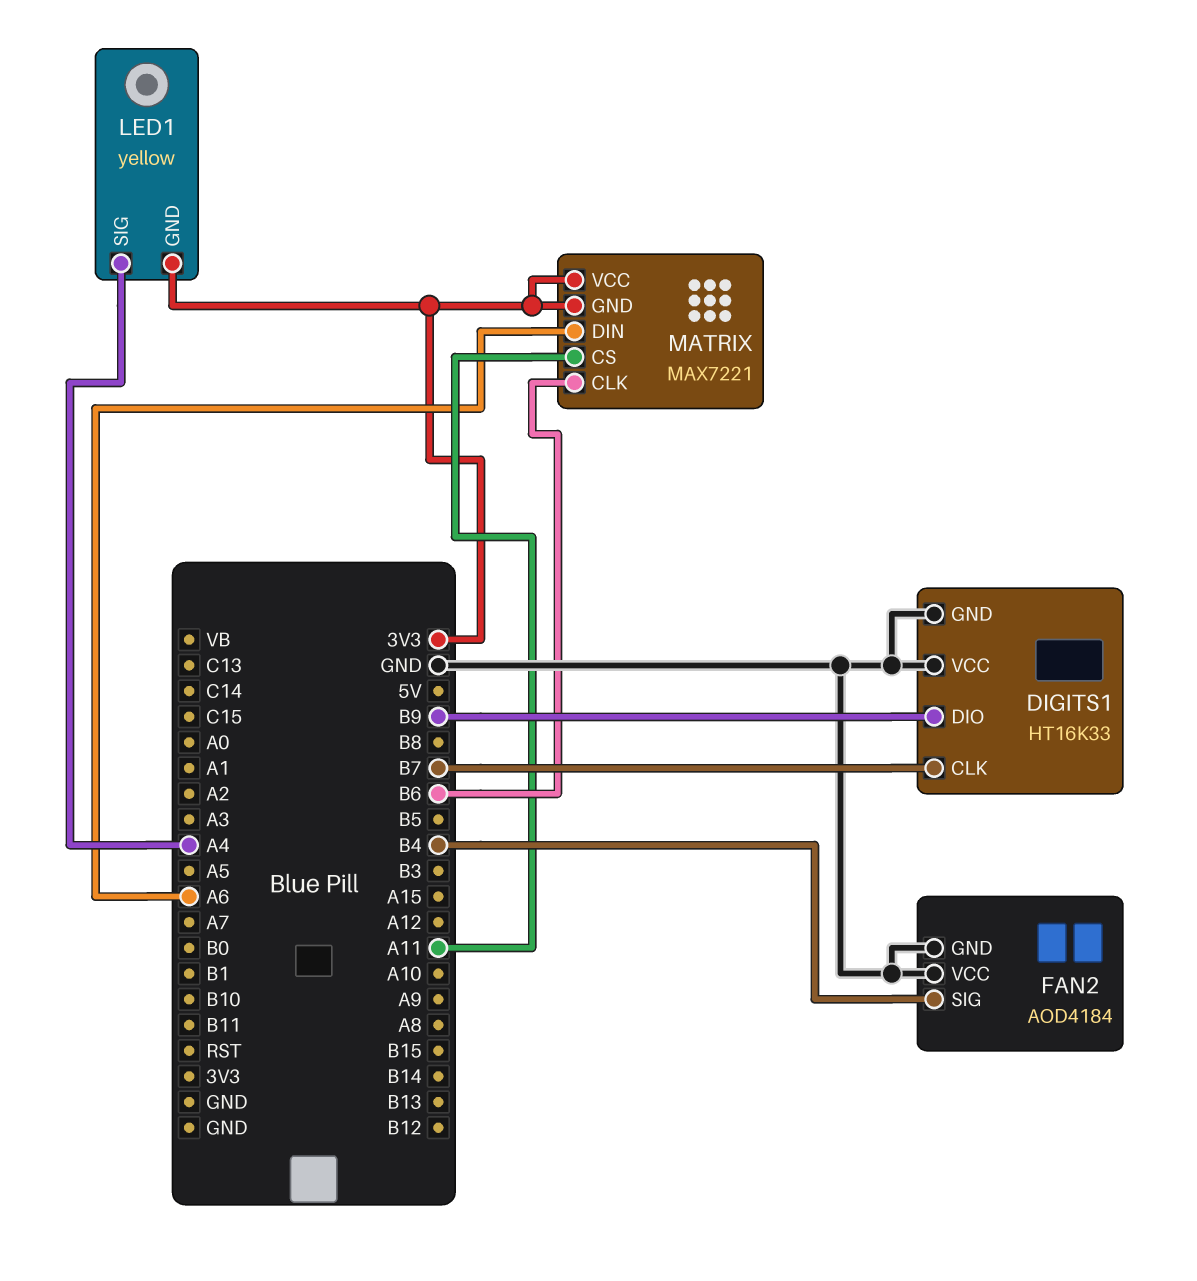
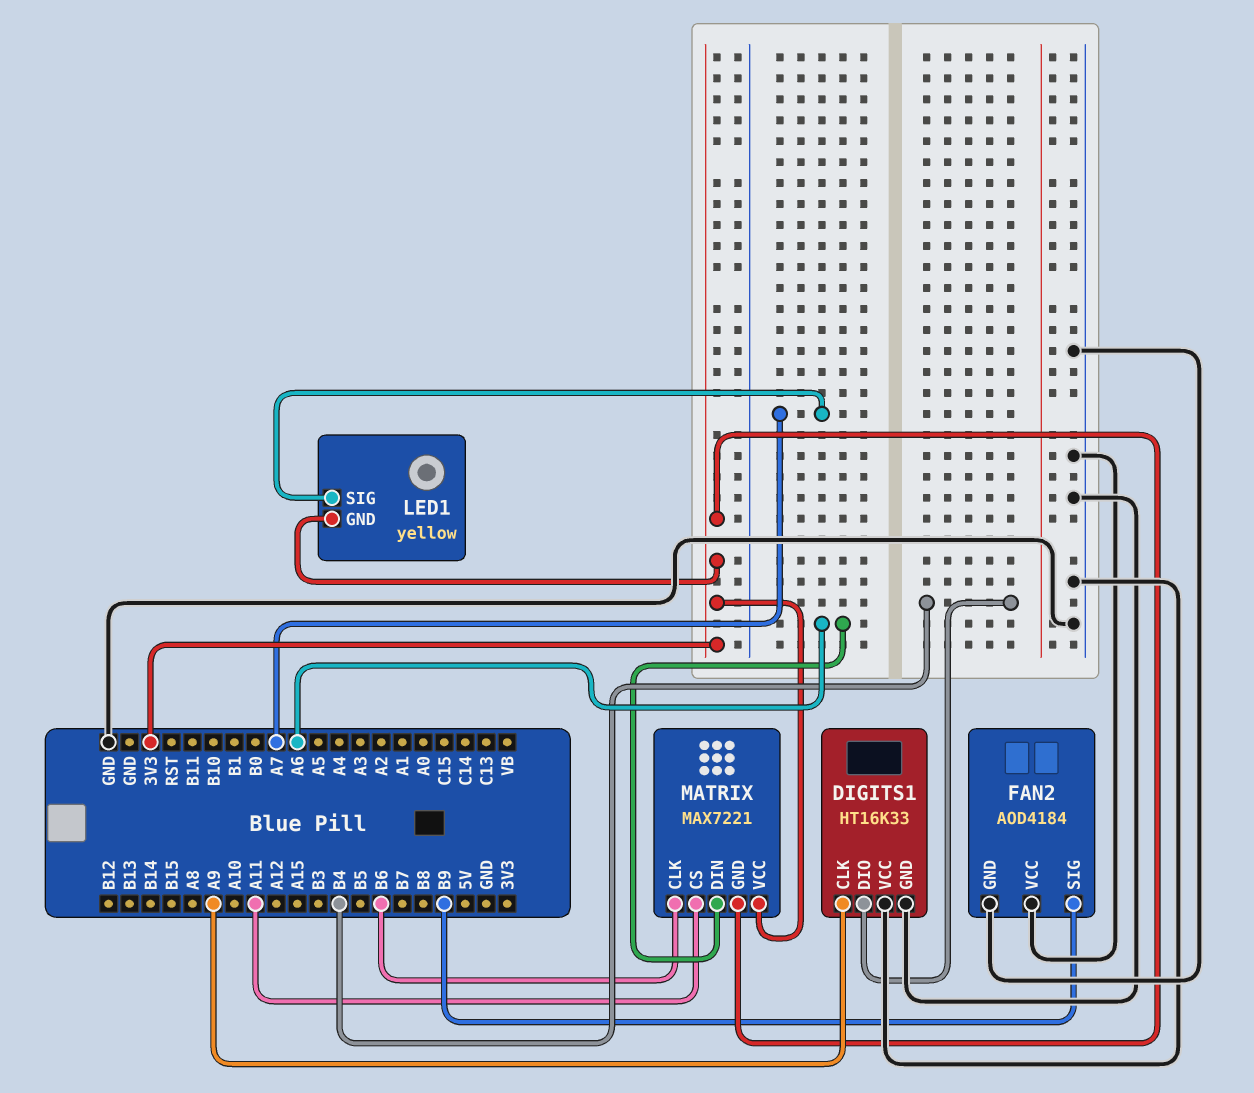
DIGITS1 pin CLK: B7 -> A9
DIGITS1 pin DIO: B9 -> B4
FAN2 pin SIG: B4 -> B9
LED1 pin SIG: A4 -> A7

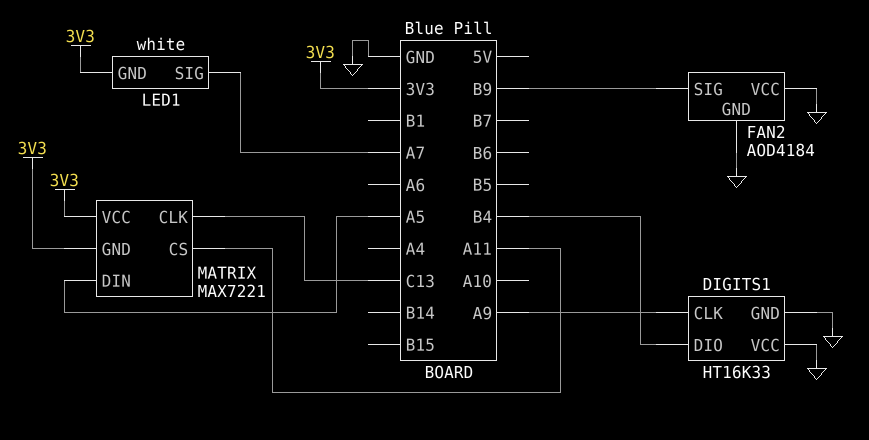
LED1: yellow -> white
MATRIX pin CLK: B6 -> C13
MATRIX pin DIN: A6 -> A5

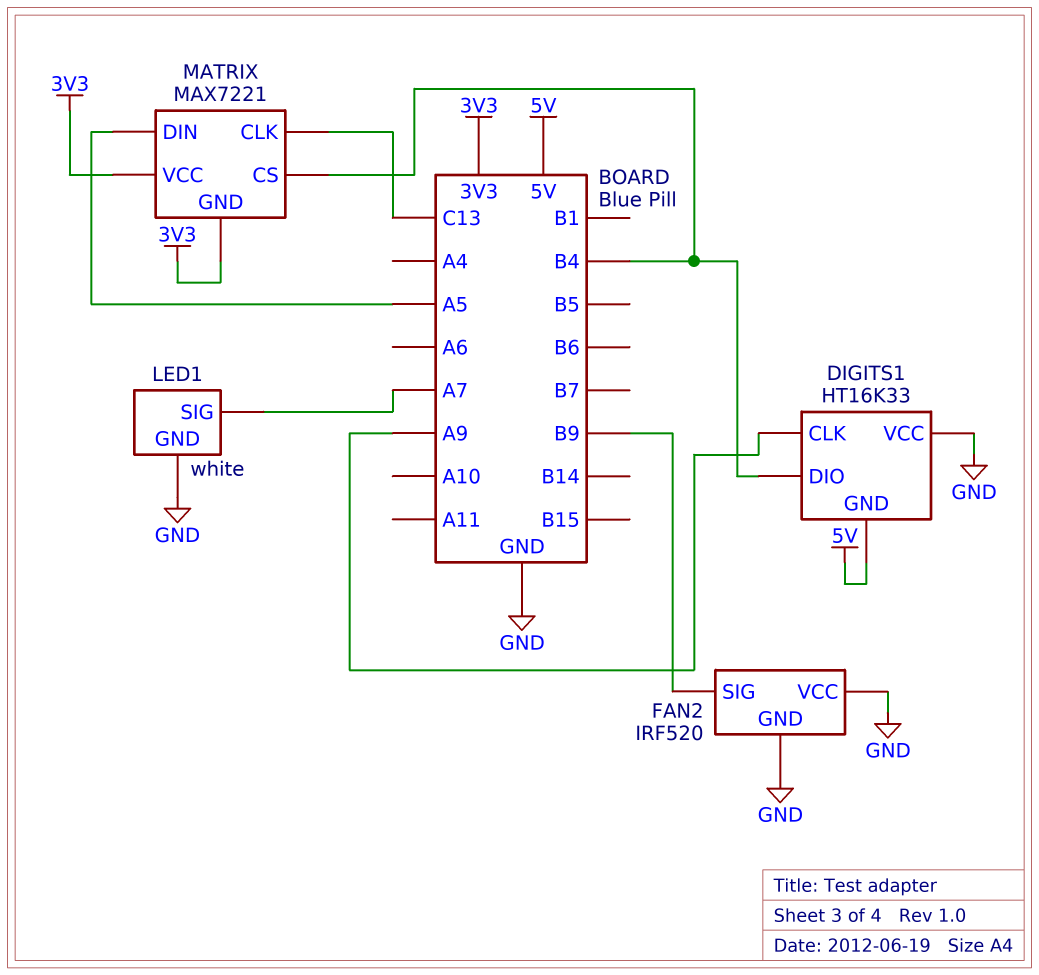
DIGITS1 pin GND: GND -> 5V
FAN2: AOD4184 -> IRF520
LED1 pin GND: 3V3 -> GND
MATRIX pin CS: A11 -> B4

